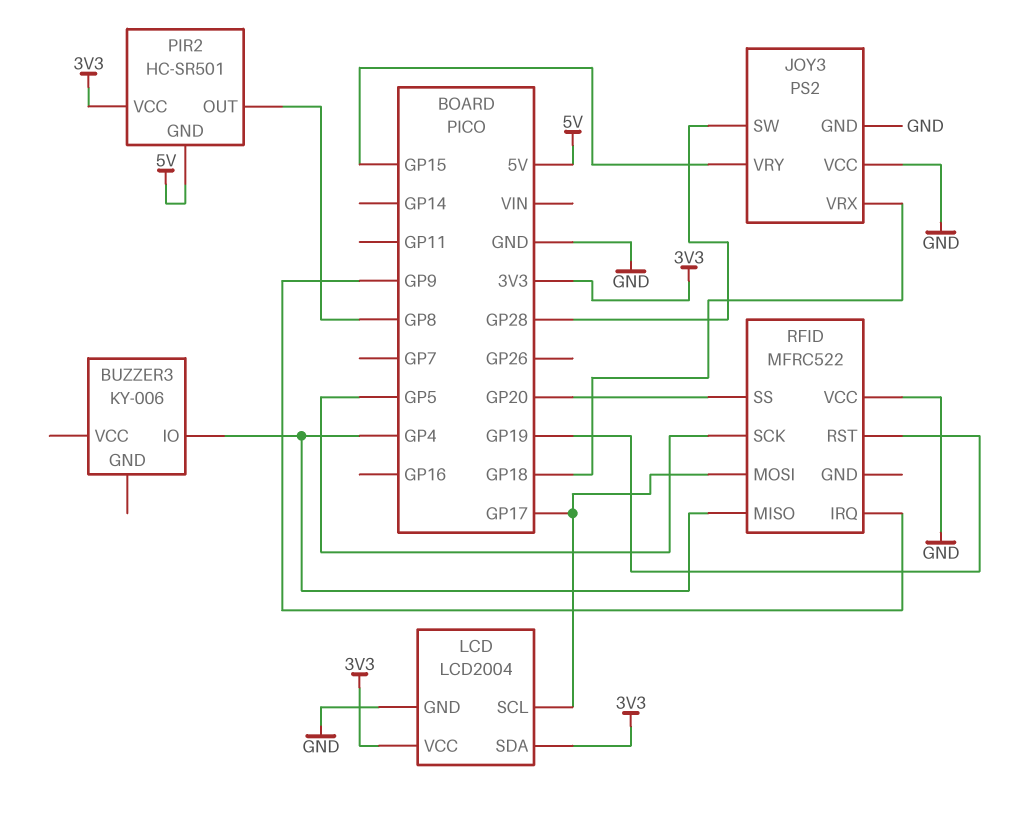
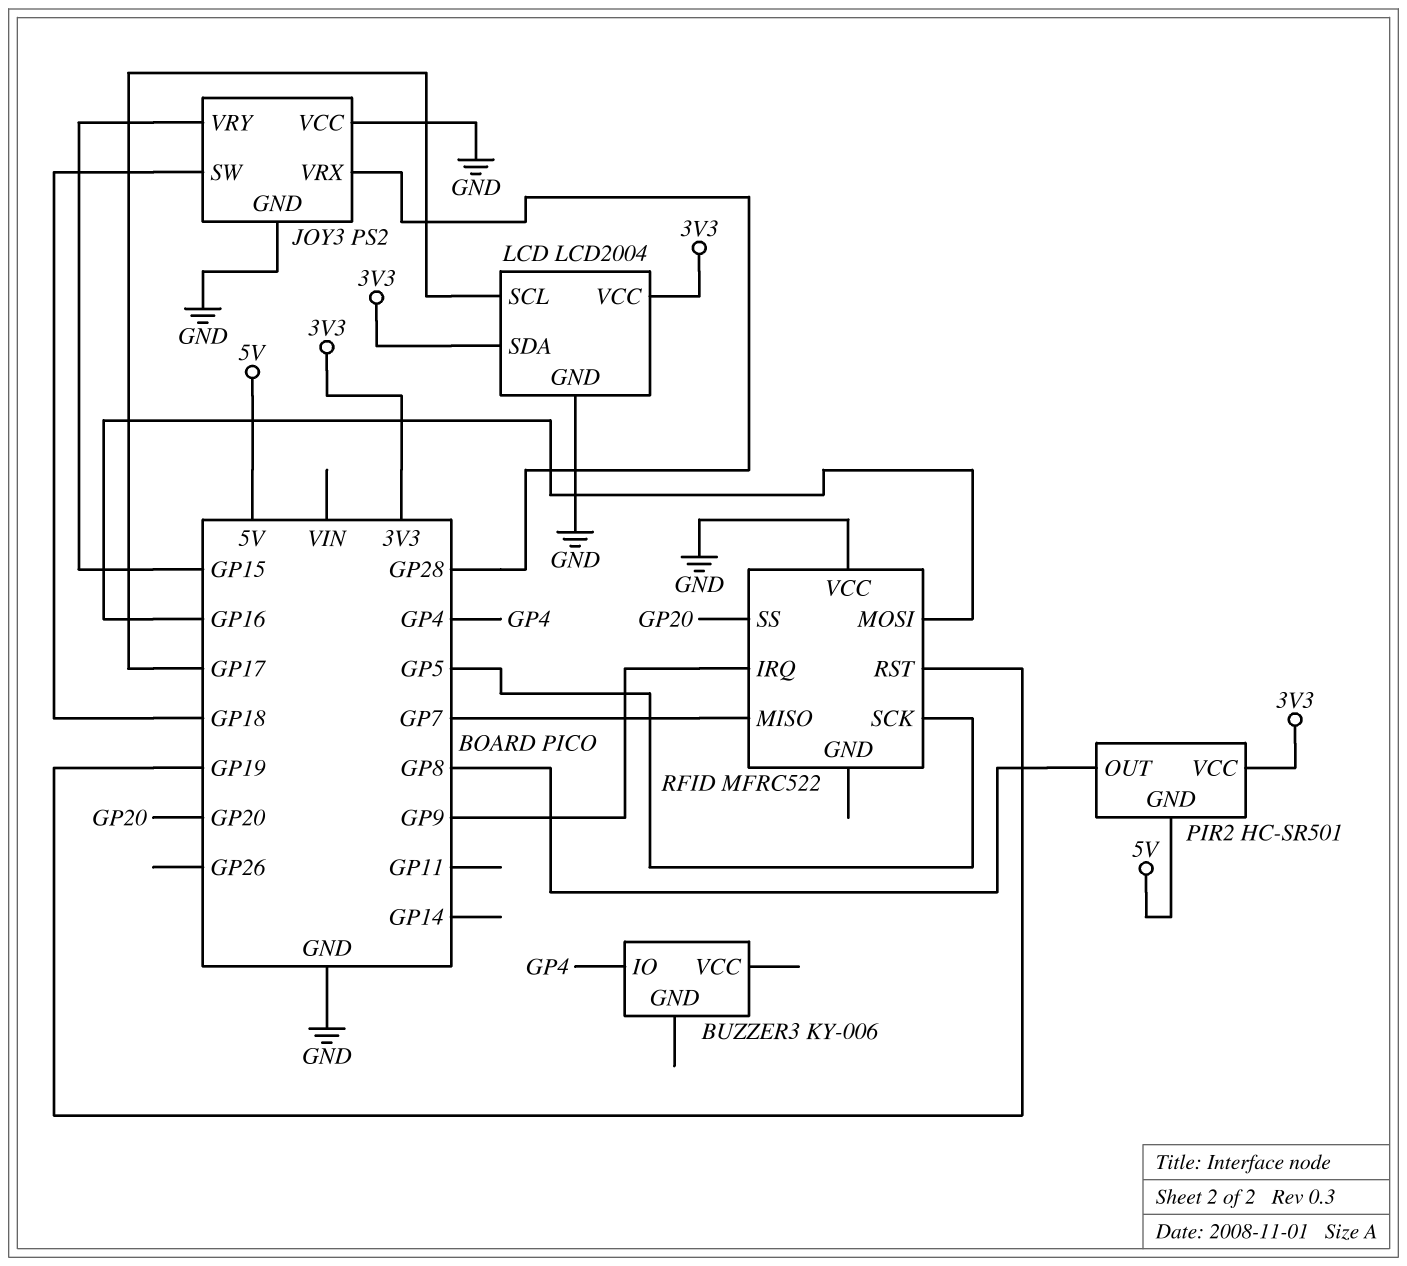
JOY3 pin SW: GP28 -> GP18
JOY3 pin VRX: GP18 -> GP28
RFID pin MISO: GP4 -> GP7
RFID pin MOSI: GP17 -> GP16

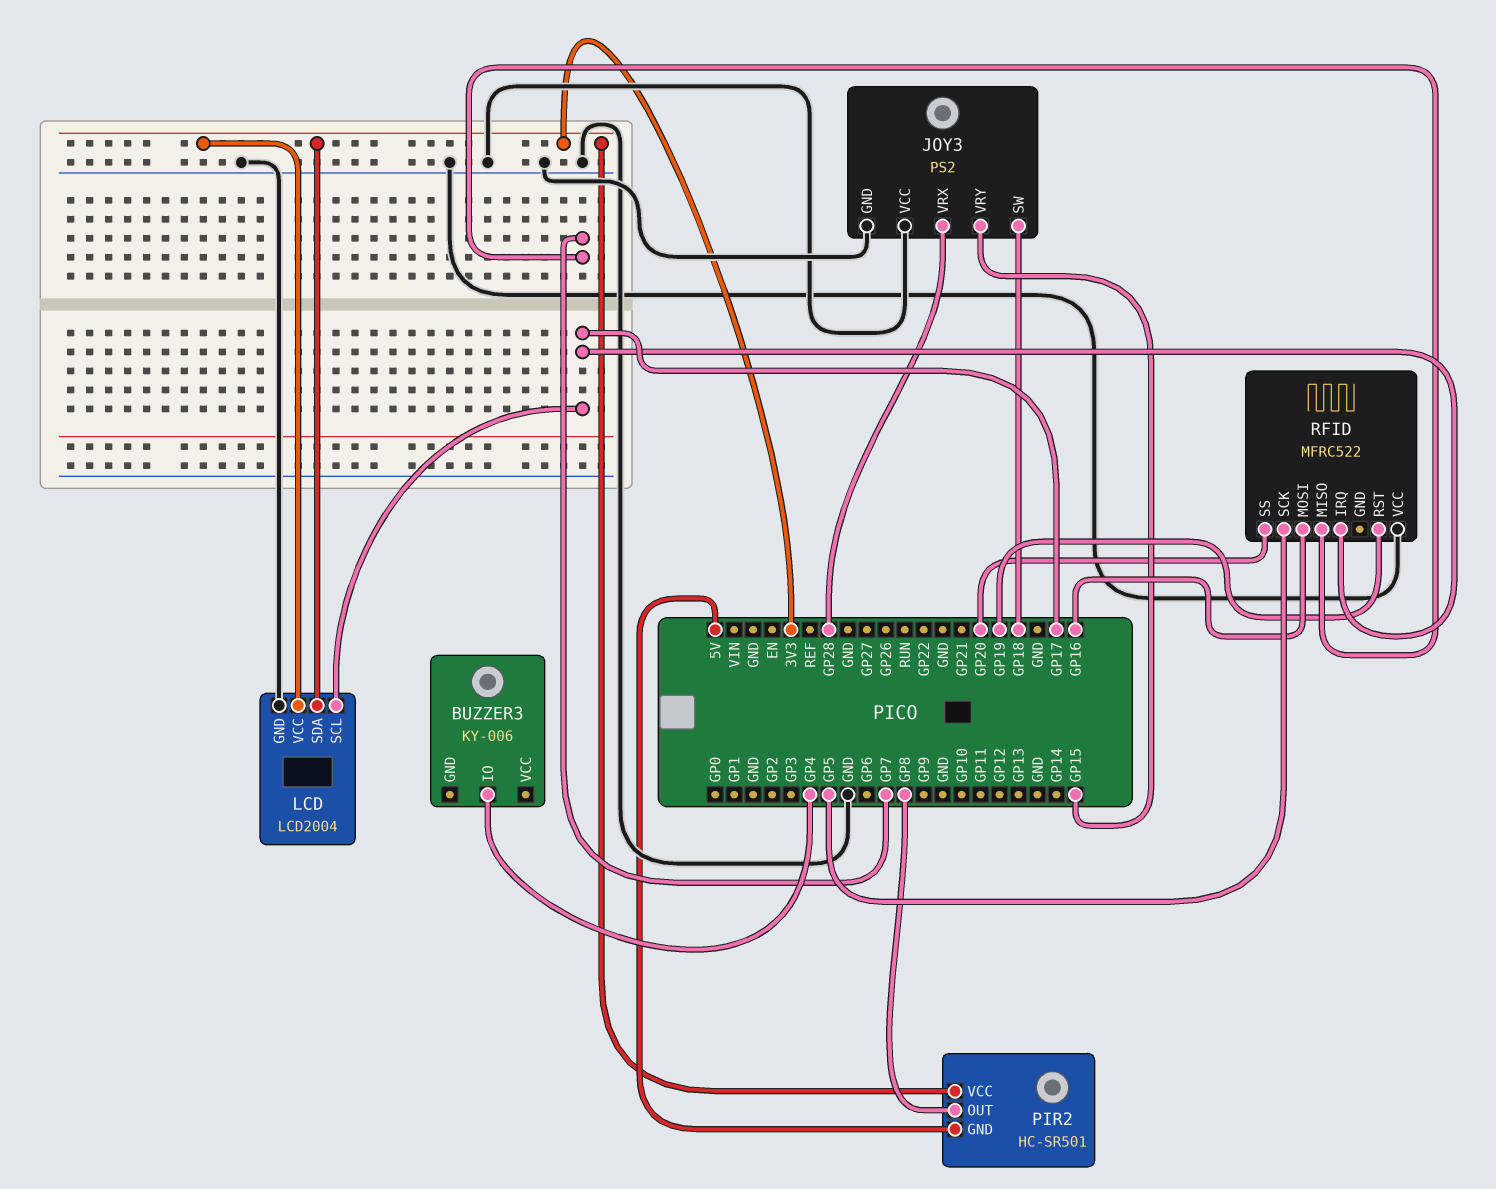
RFID pin IRQ: GP9 -> GP17

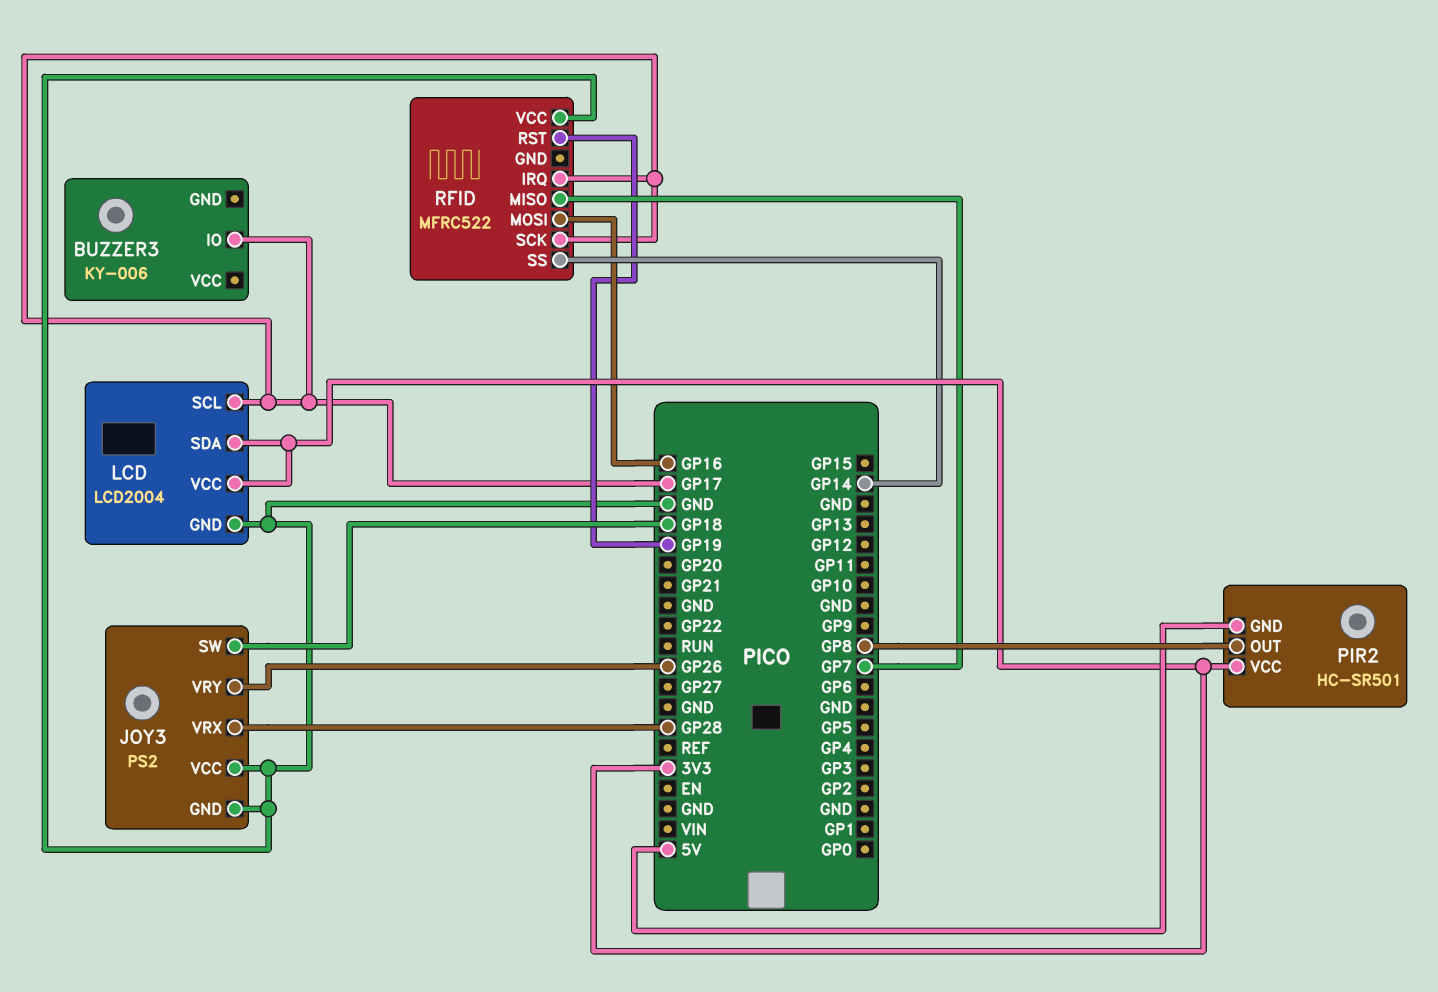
BUZZER3 pin IO: GP4 -> GP17
JOY3 pin VRY: GP15 -> GP26
RFID pin SCK: GP5 -> GP17
RFID pin SS: GP20 -> GP14

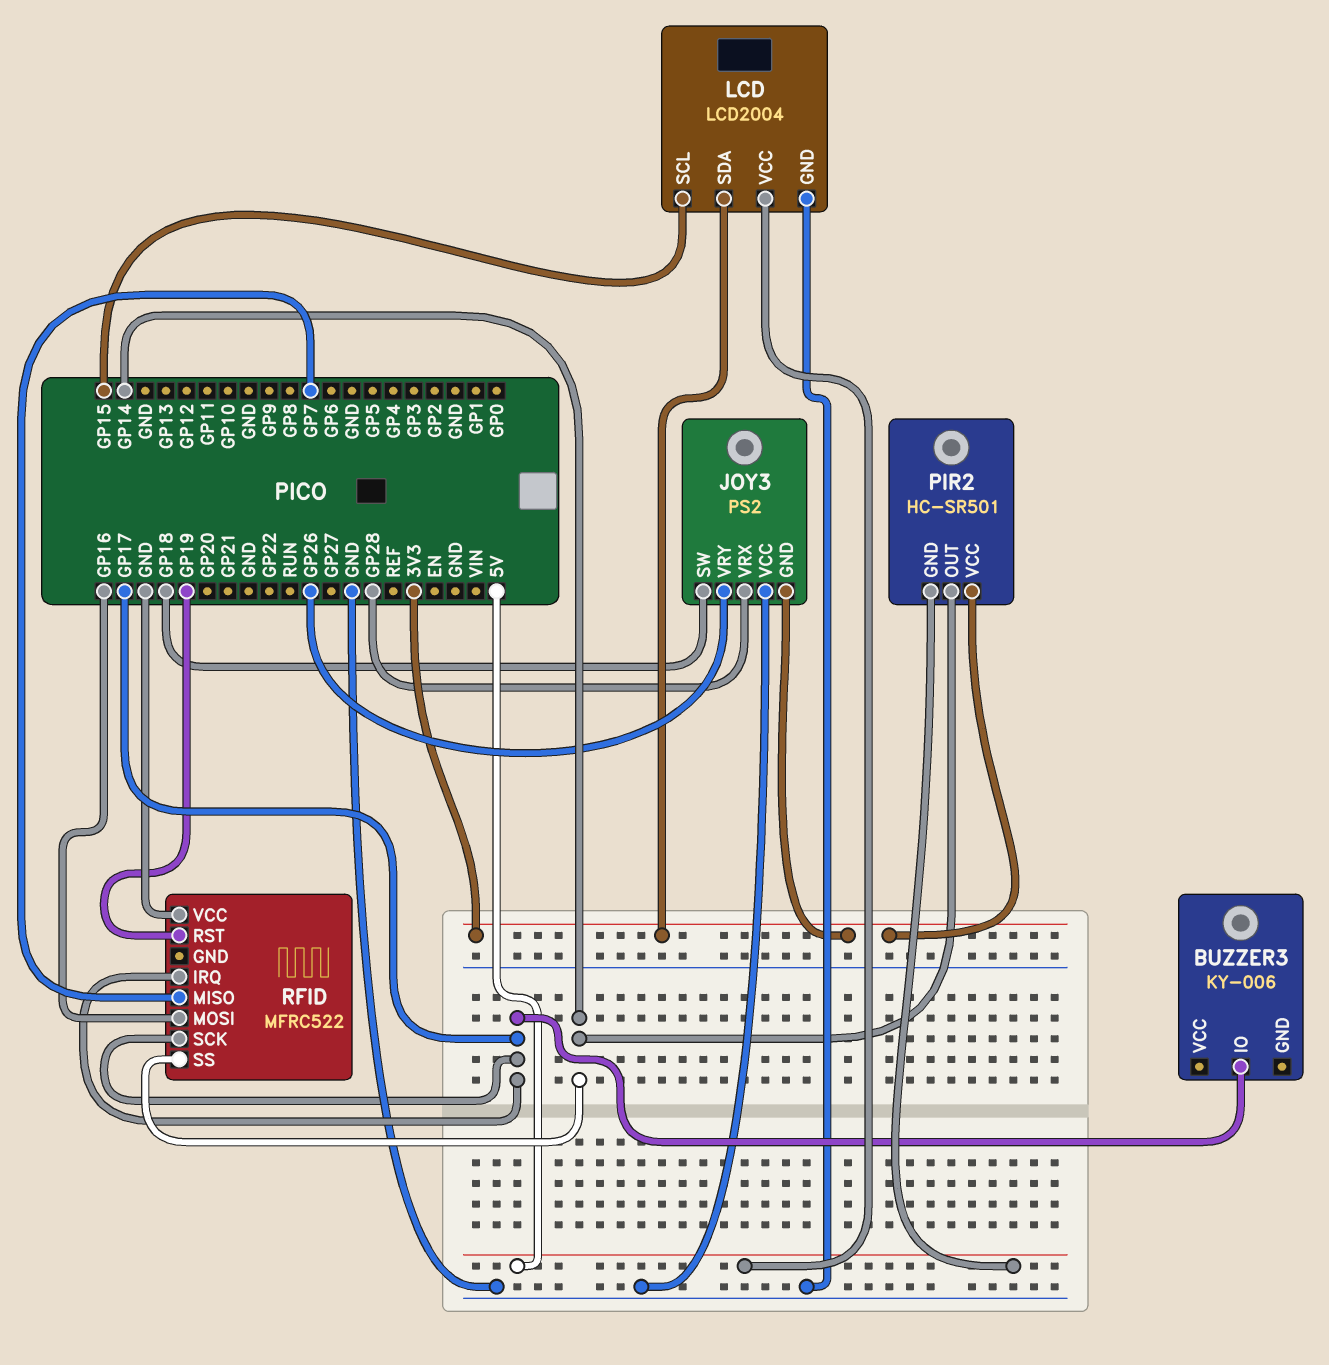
JOY3 pin GND: GND -> 3V3
LCD pin SCL: GP17 -> GP15
LCD pin VCC: 3V3 -> 5V
PIR2 pin OUT: GP8 -> GP14

